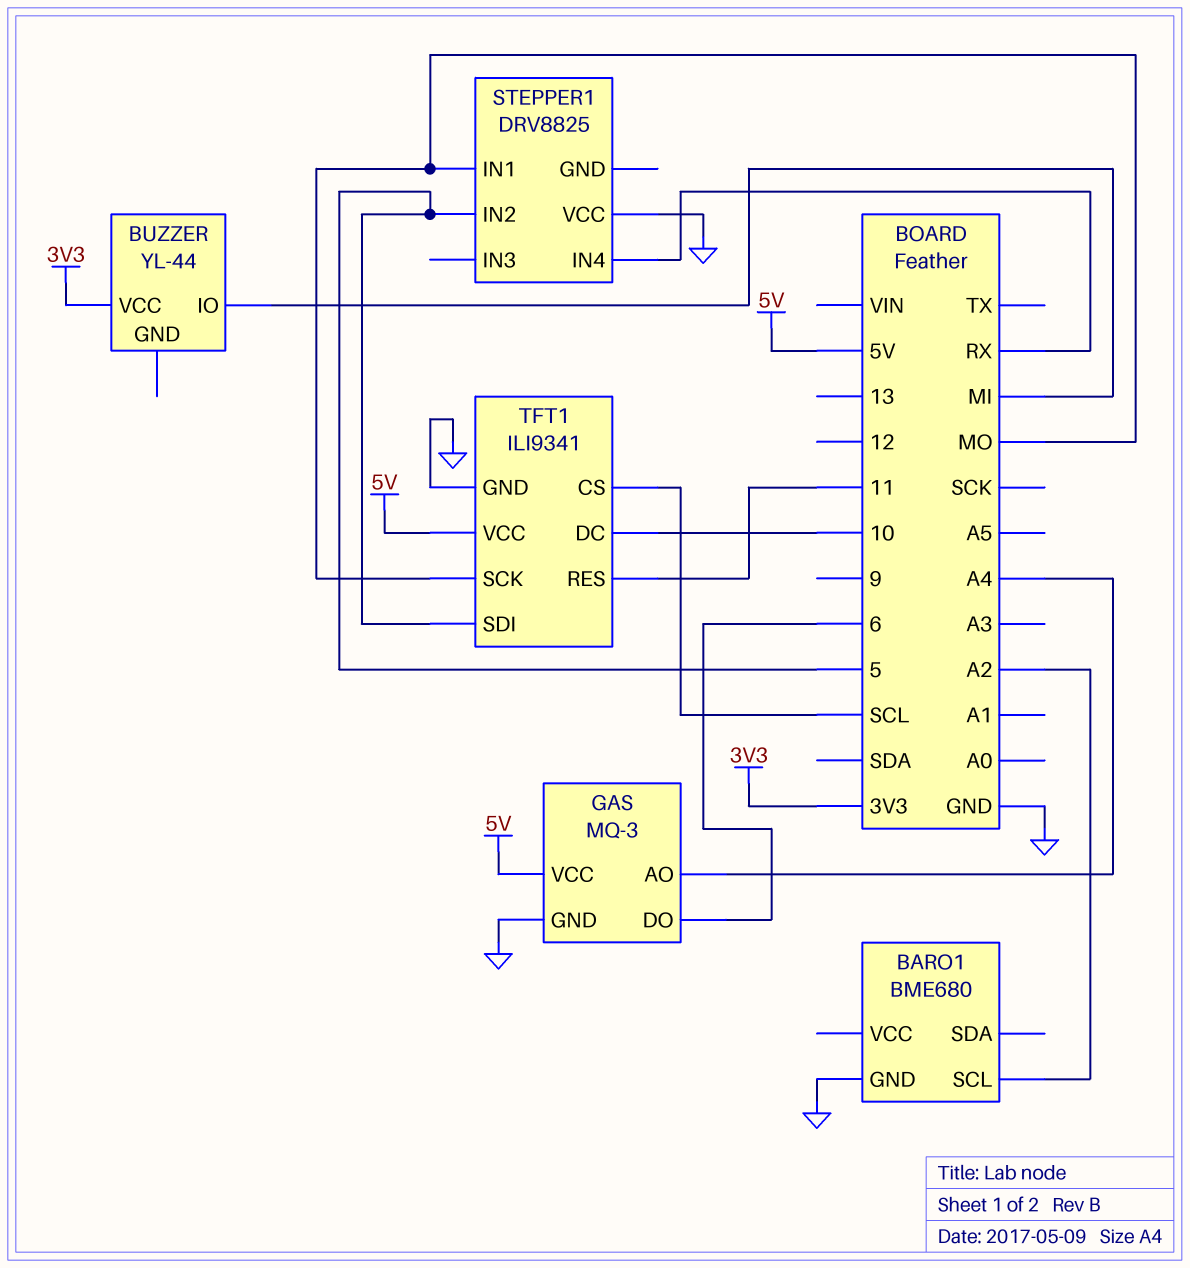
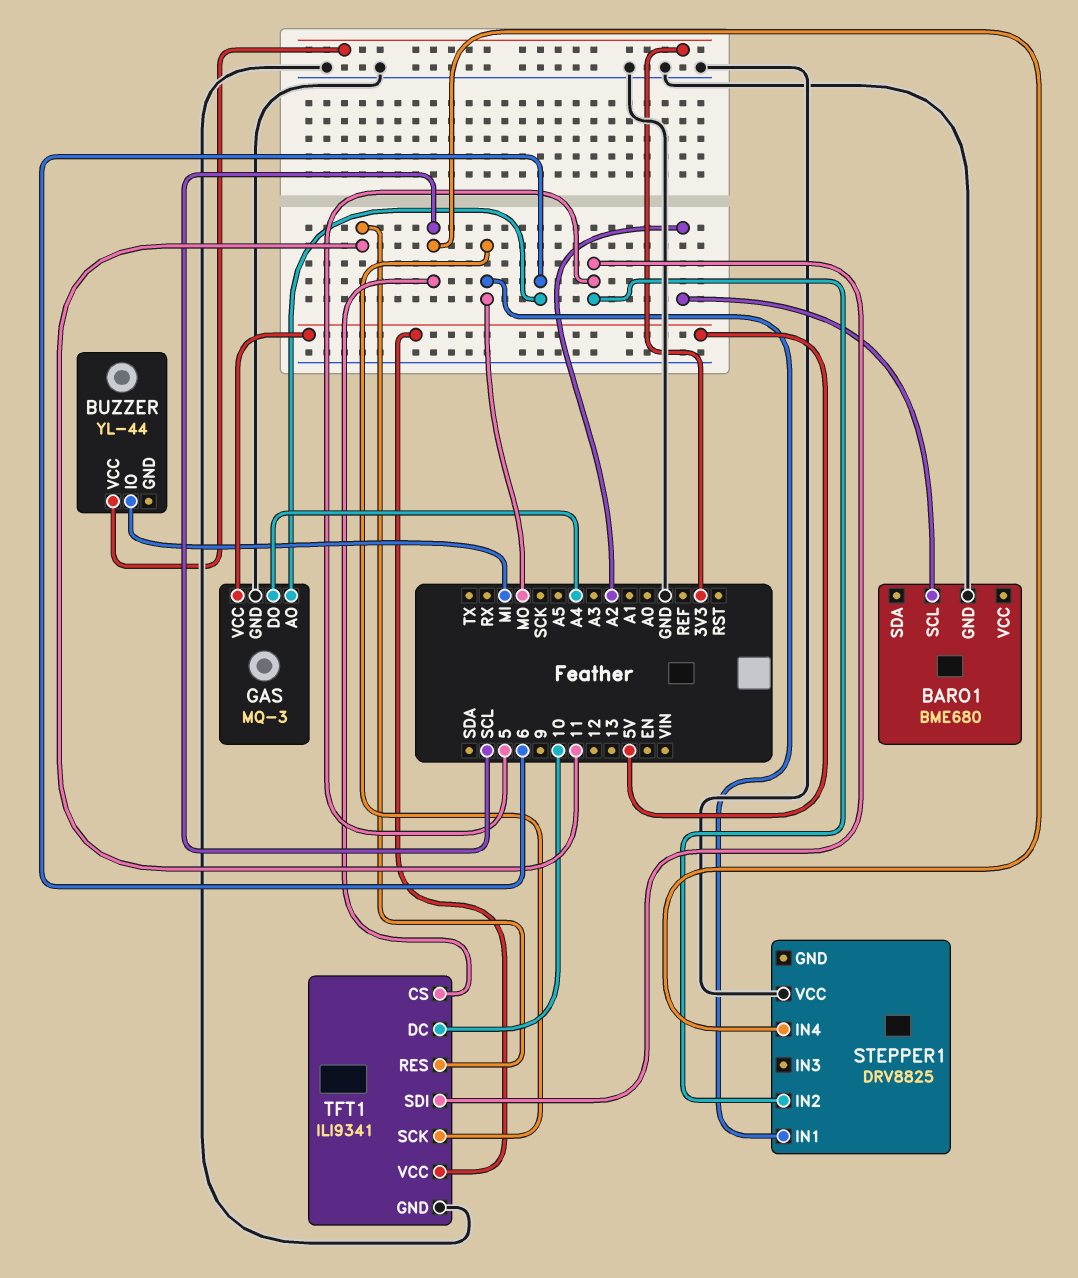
GAS pin AO: A4 -> 6
GAS pin DO: 6 -> A4
STEPPER1 pin IN4: RX -> SCL

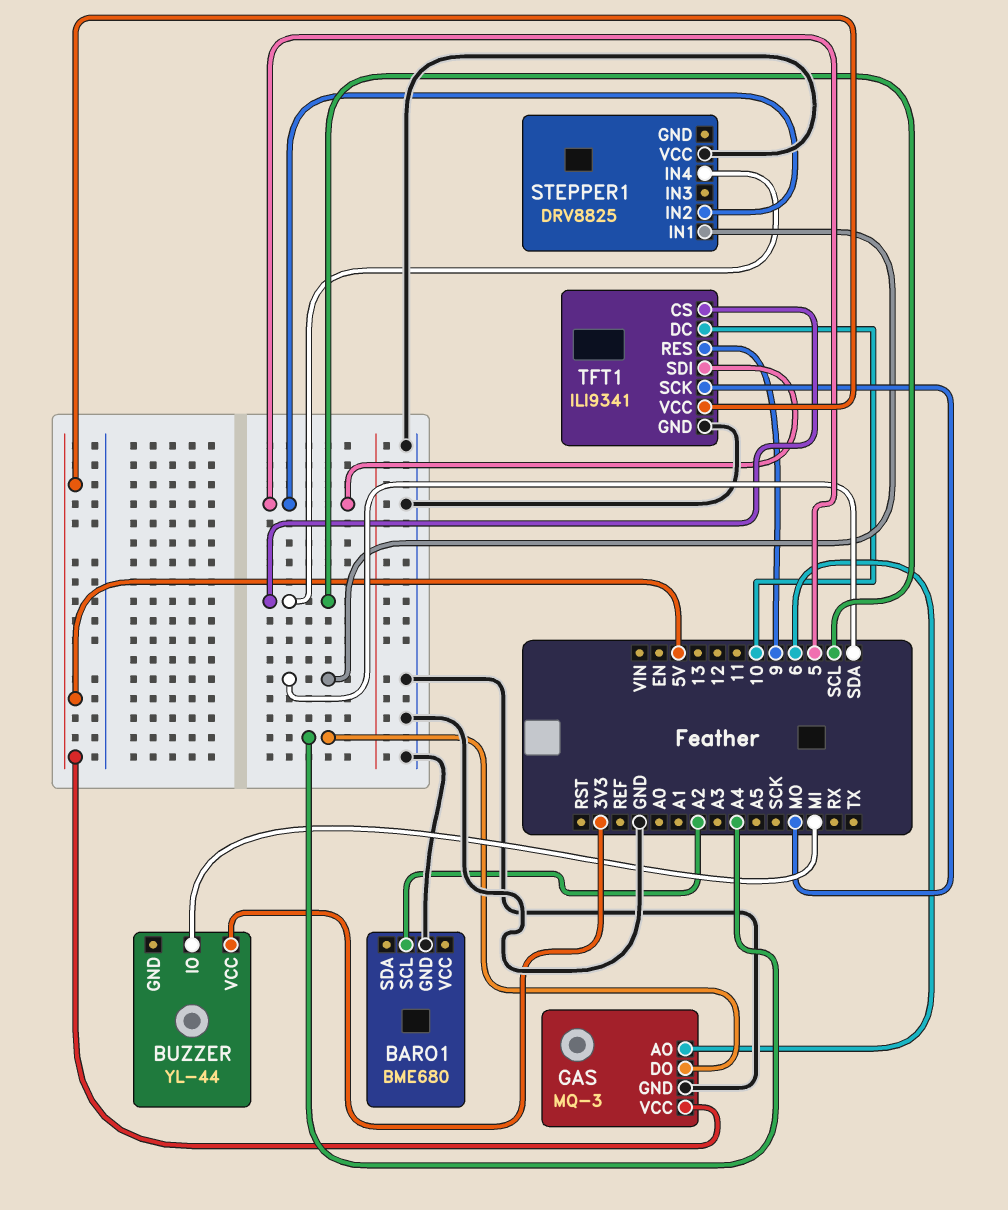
STEPPER1 pin IN1: MO -> SDA
TFT1 pin RES: 11 -> 9

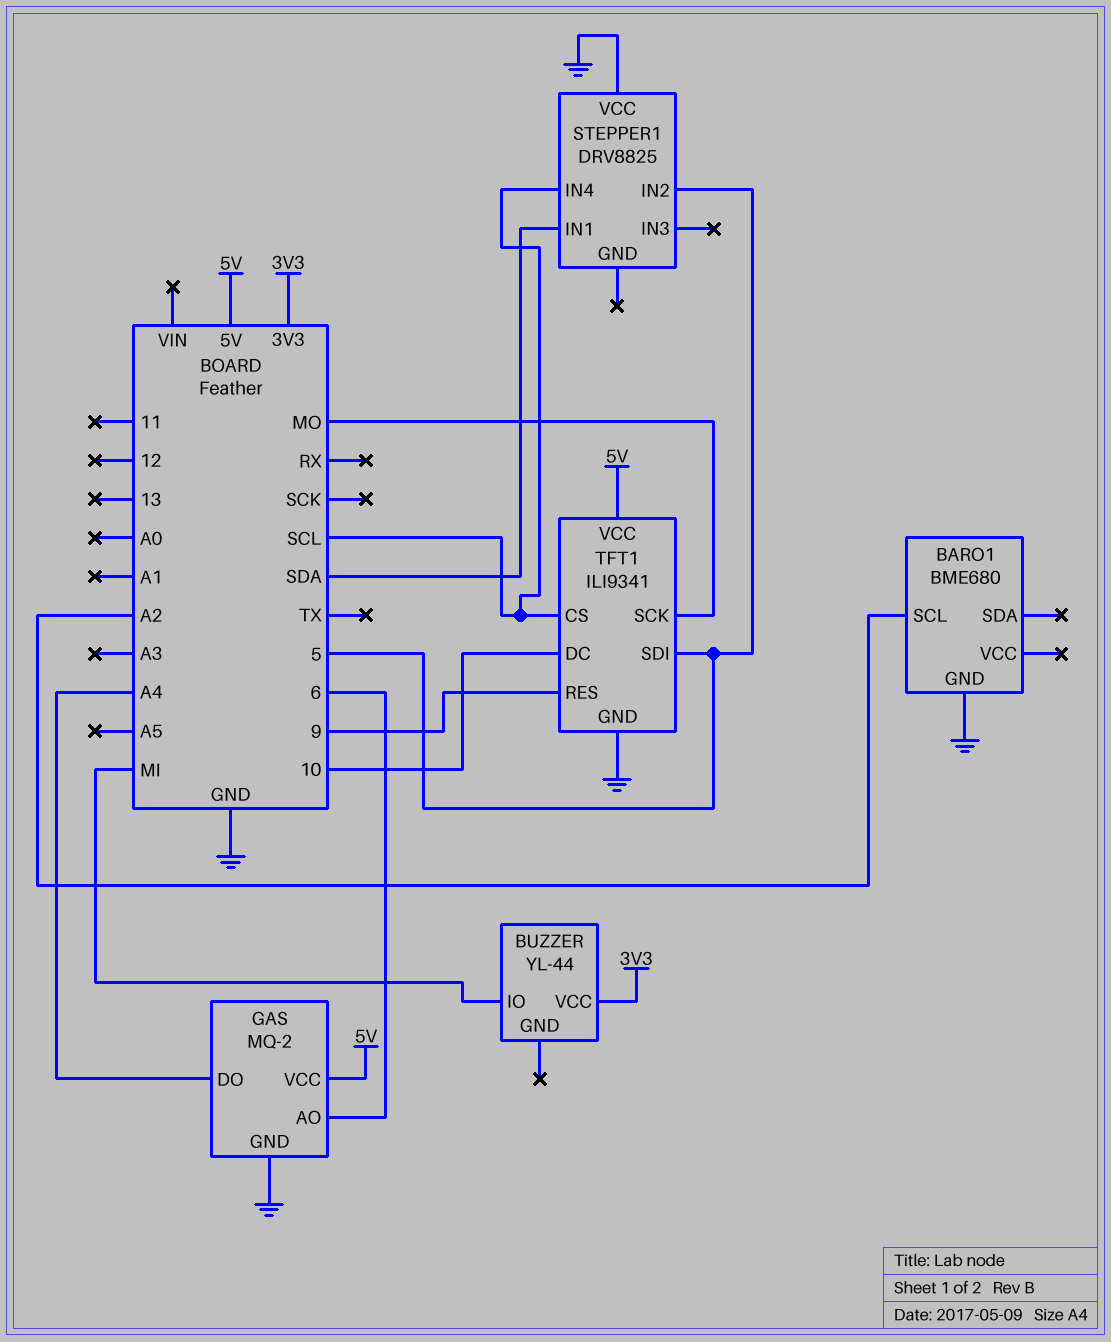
GAS: MQ-3 -> MQ-2

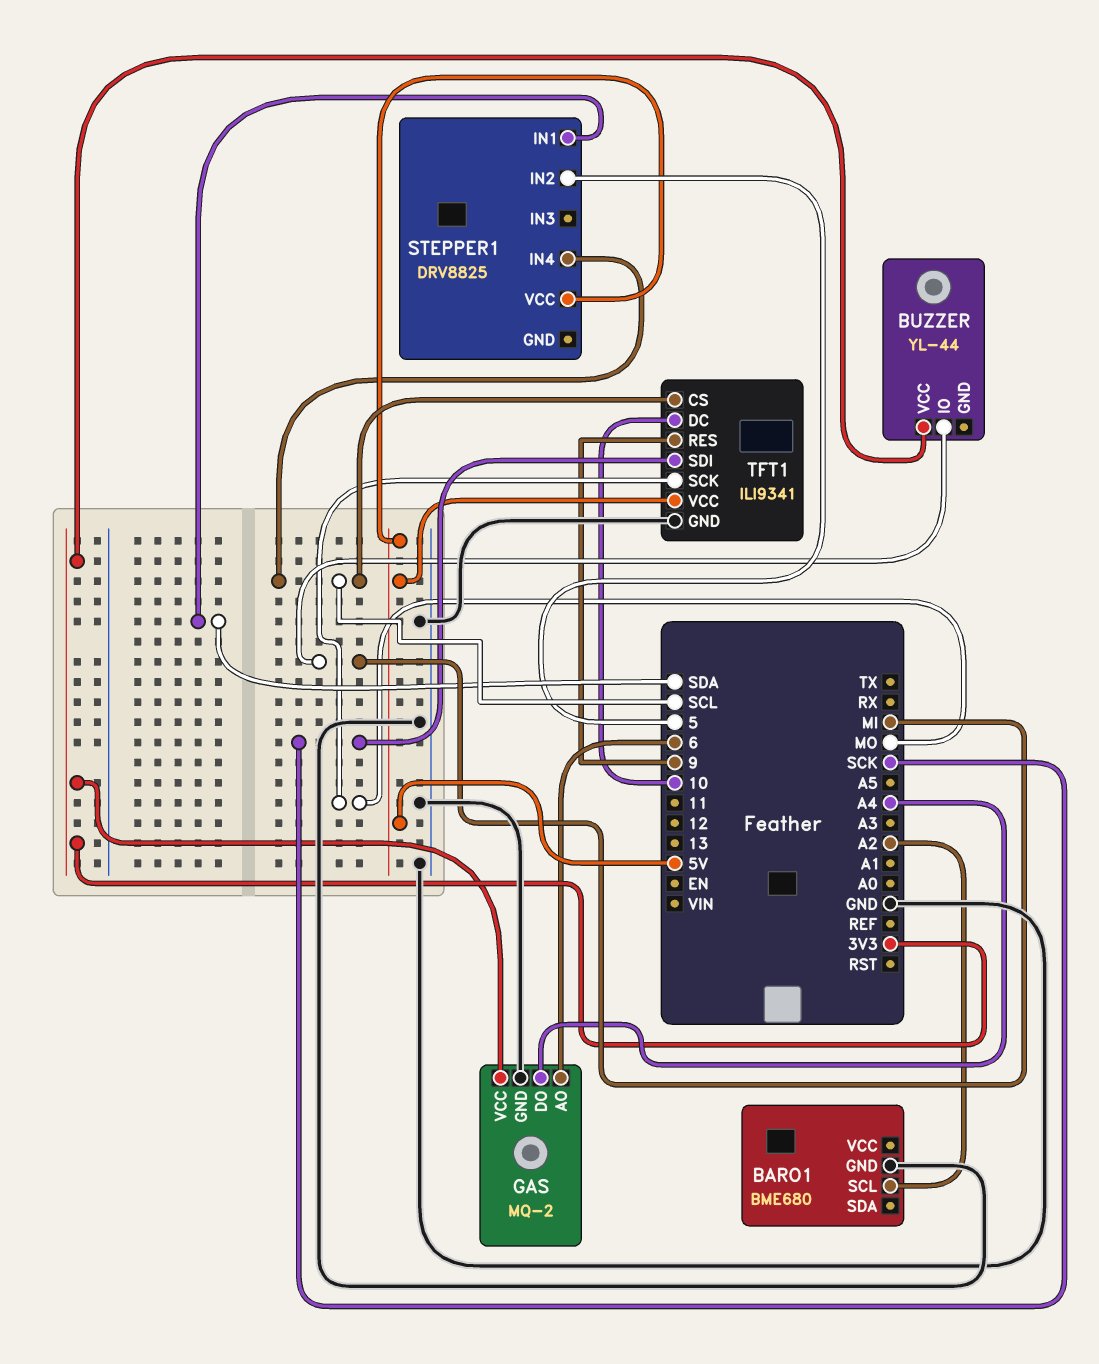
GAS pin VCC: 5V -> 3V3
STEPPER1 pin VCC: GND -> 5V
TFT1 pin SDI: 5 -> SCK

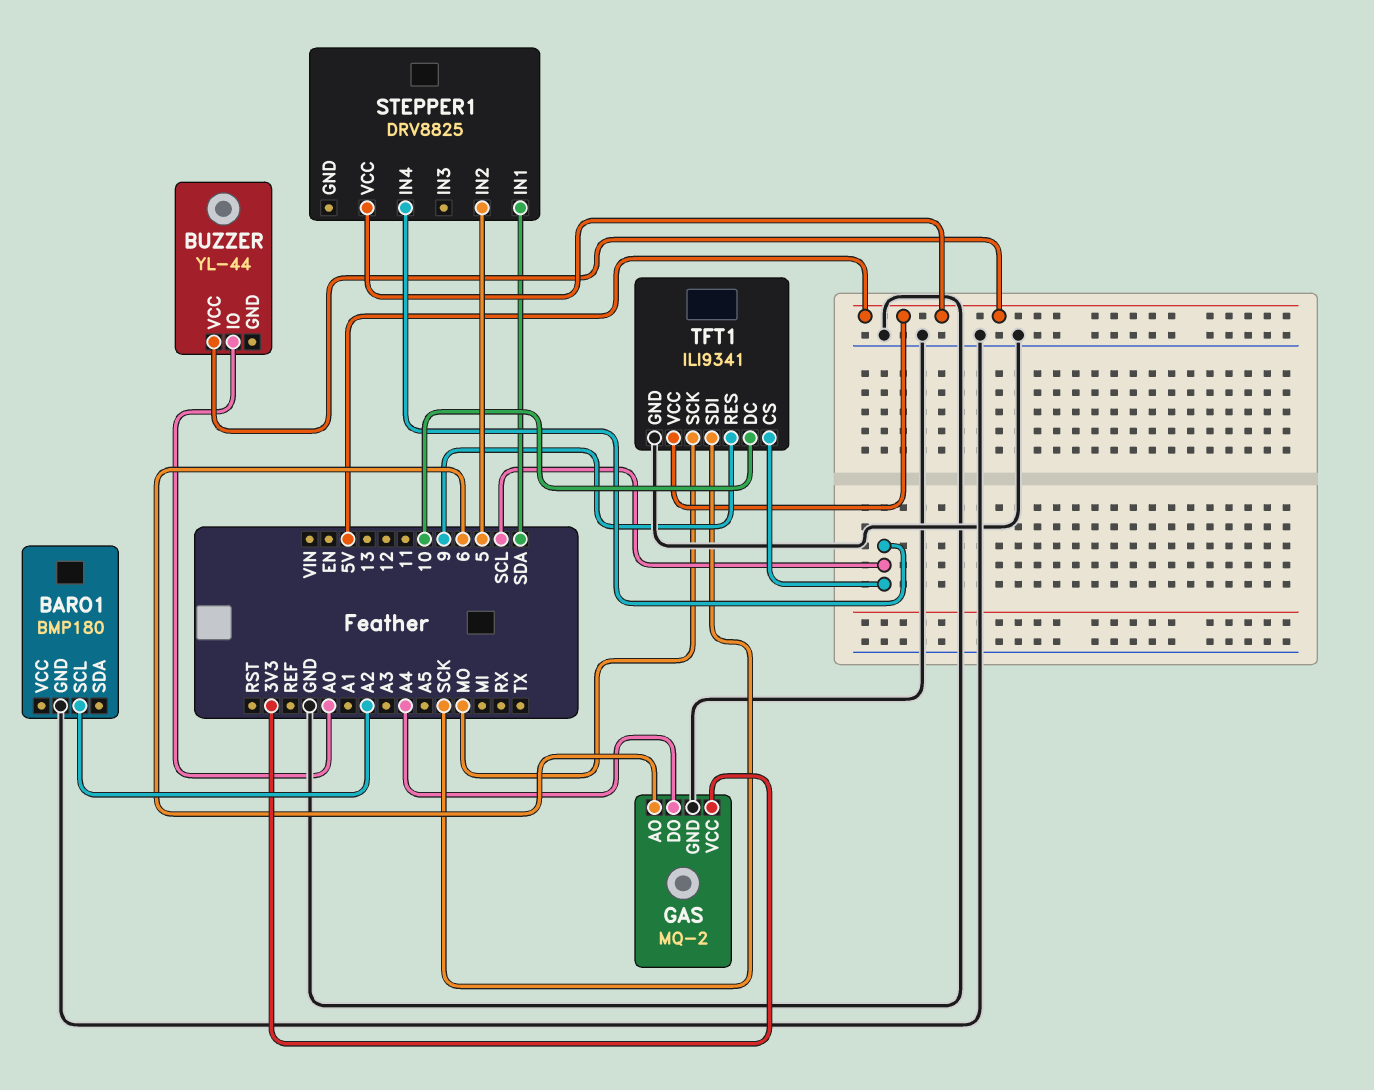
BARO1: BME680 -> BMP180
BUZZER pin IO: MI -> A0
BUZZER pin VCC: 3V3 -> 5V

